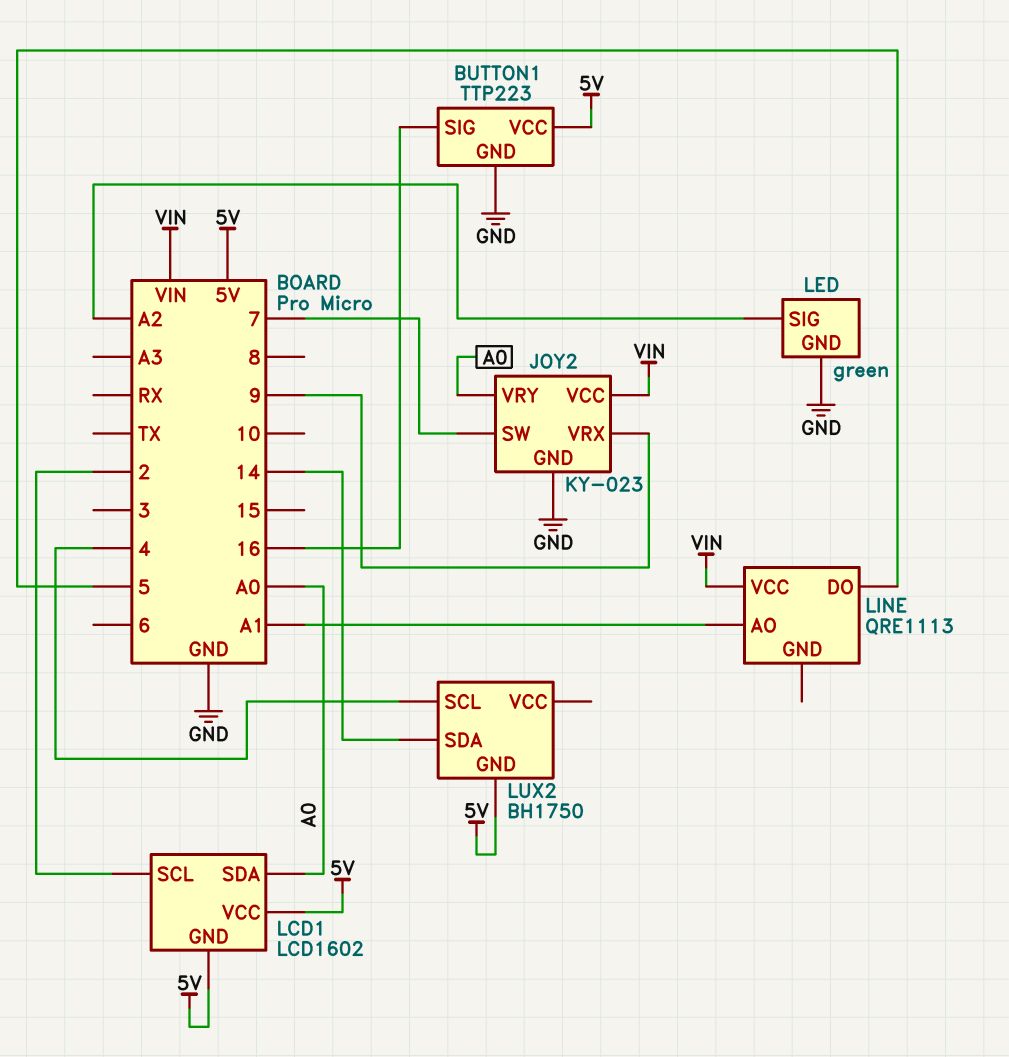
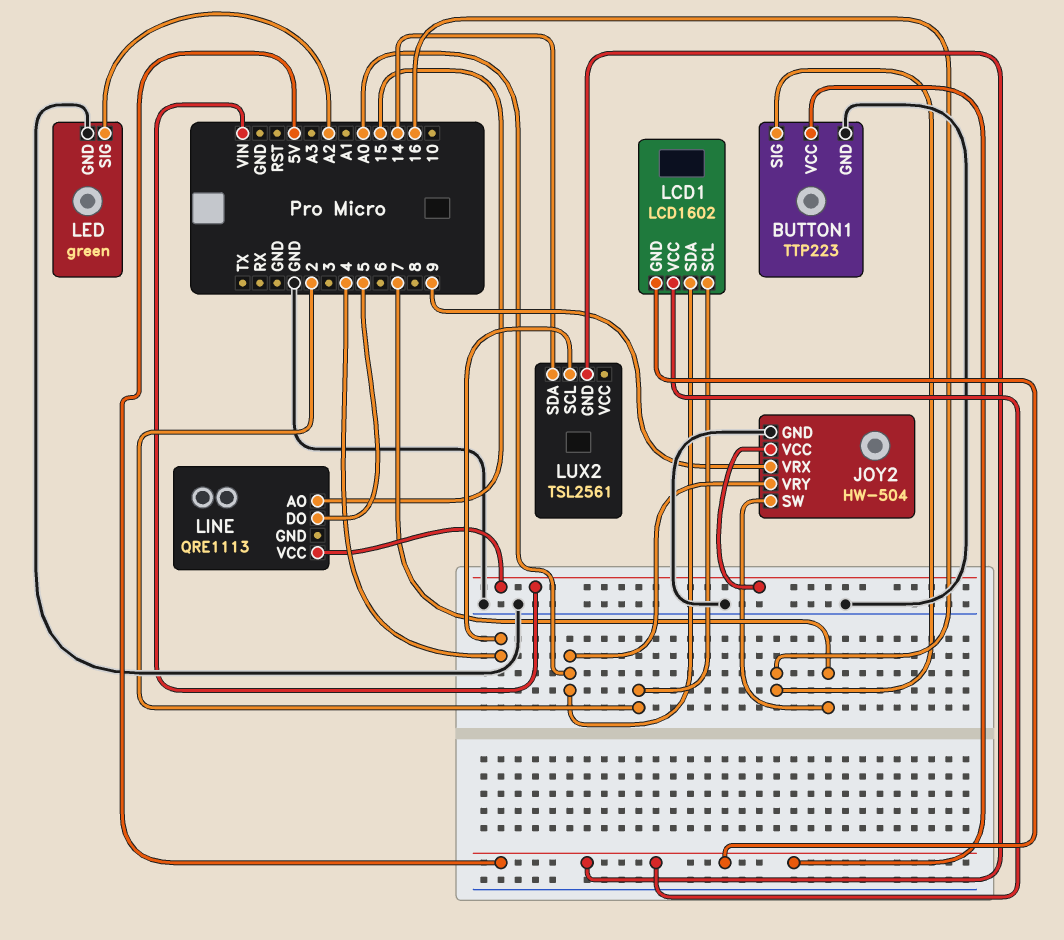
JOY2: KY-023 -> HW-504
LINE pin AO: A1 -> 15
LUX2: BH1750 -> TSL2561

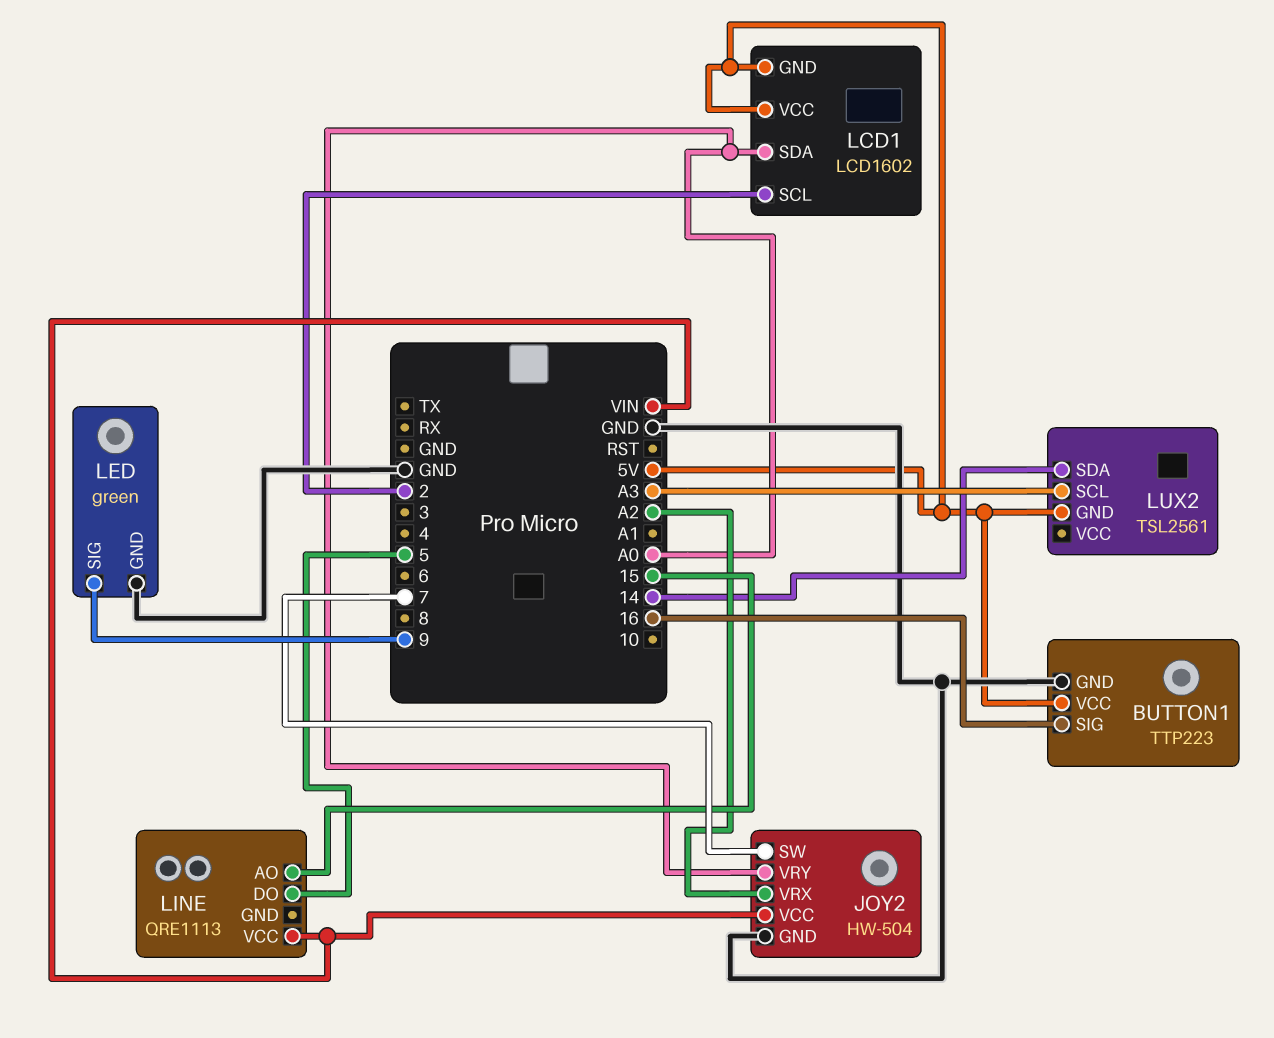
JOY2 pin VRX: 9 -> A2
LED pin SIG: A2 -> 9
LUX2 pin SCL: 4 -> A3

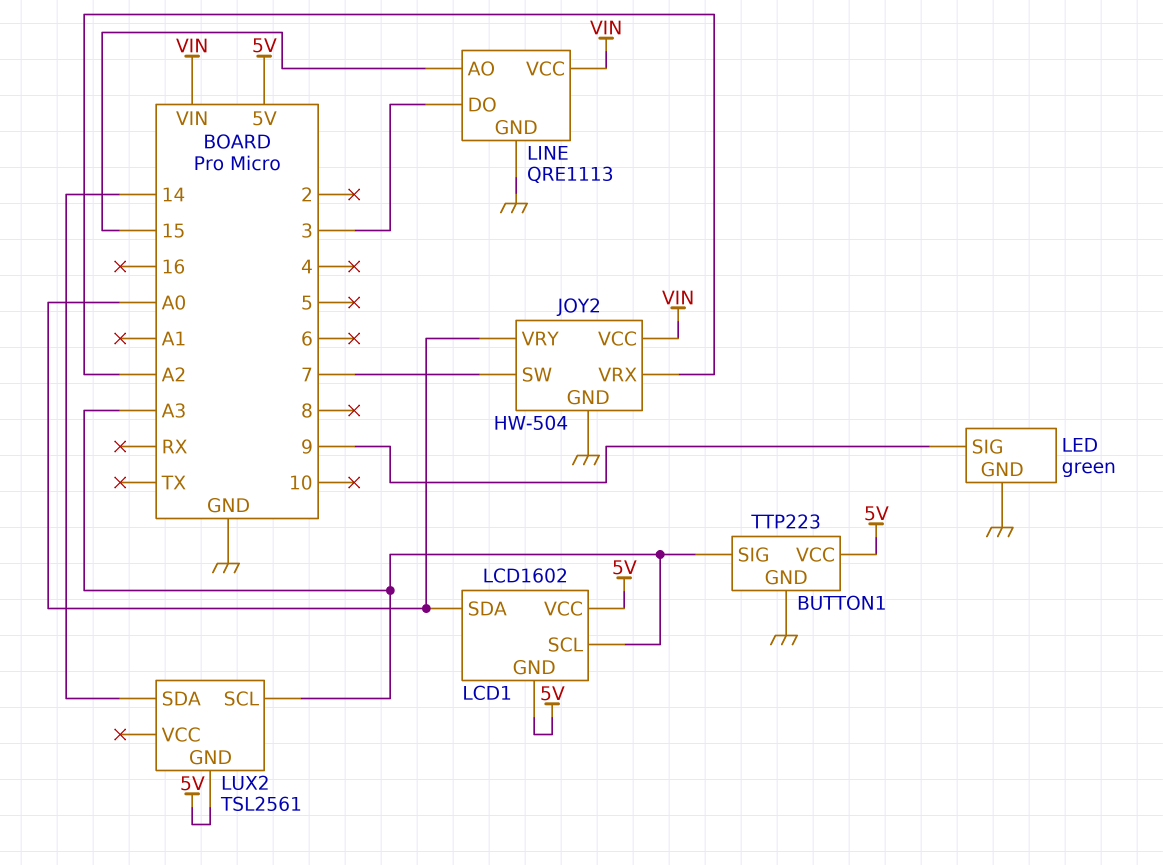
BUTTON1 pin SIG: 16 -> A3
LCD1 pin SCL: 2 -> A3
LINE pin DO: 5 -> 3
LINE pin GND: none -> GND

